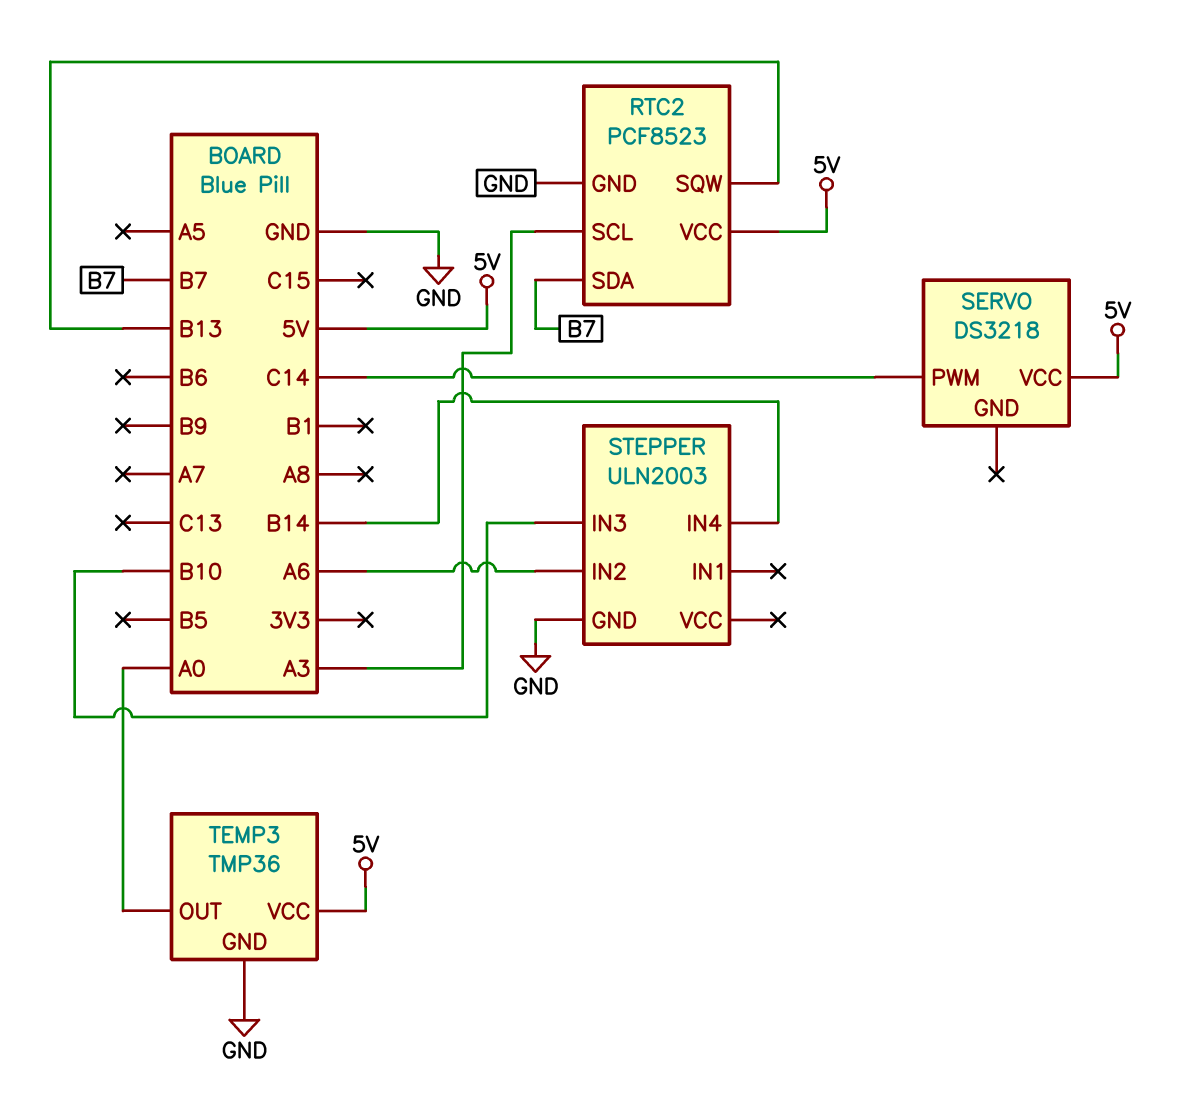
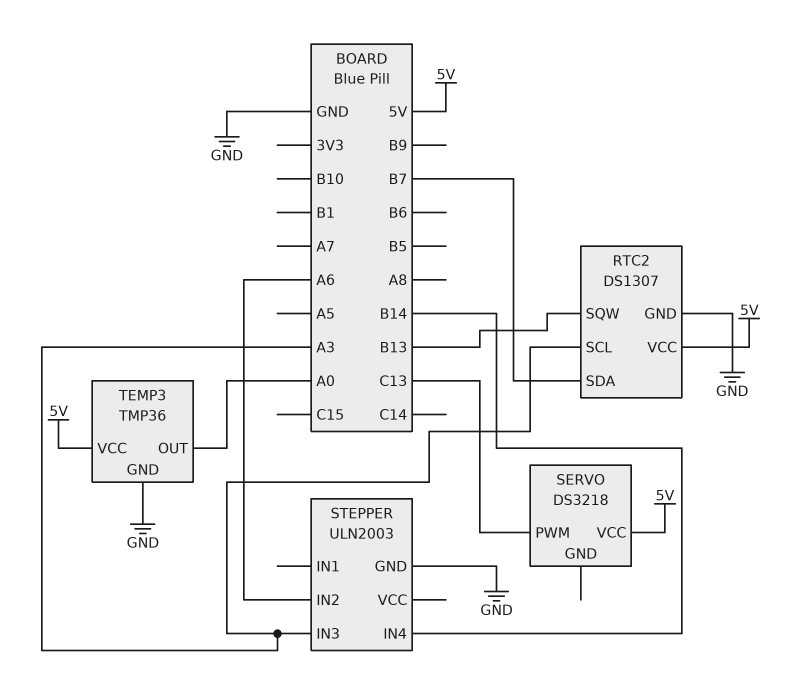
RTC2: PCF8523 -> DS1307
SERVO pin PWM: C14 -> C13
STEPPER pin IN3: B10 -> A3

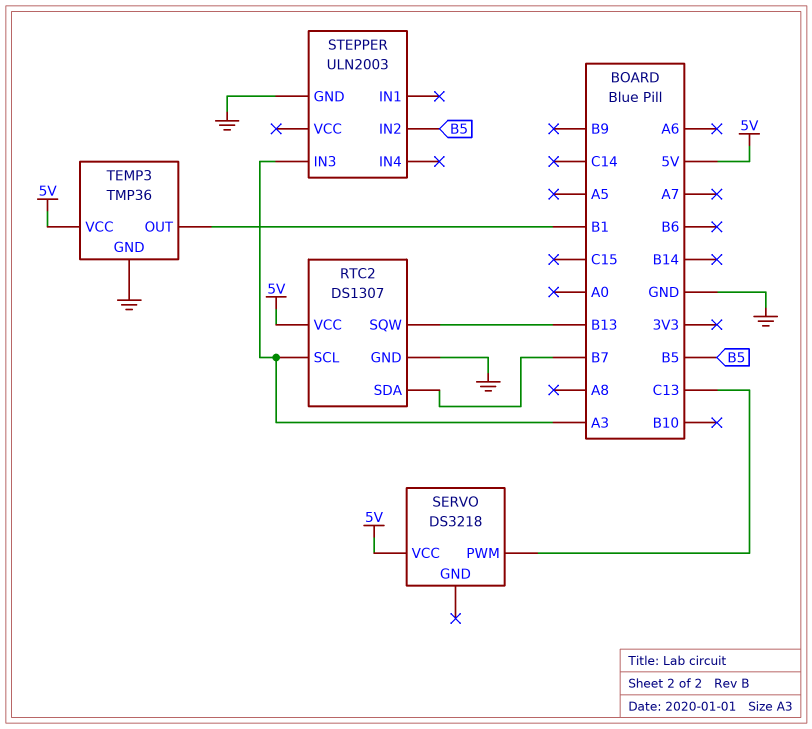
STEPPER pin IN2: A6 -> B5
STEPPER pin IN4: B14 -> none
TEMP3 pin OUT: A0 -> B1

